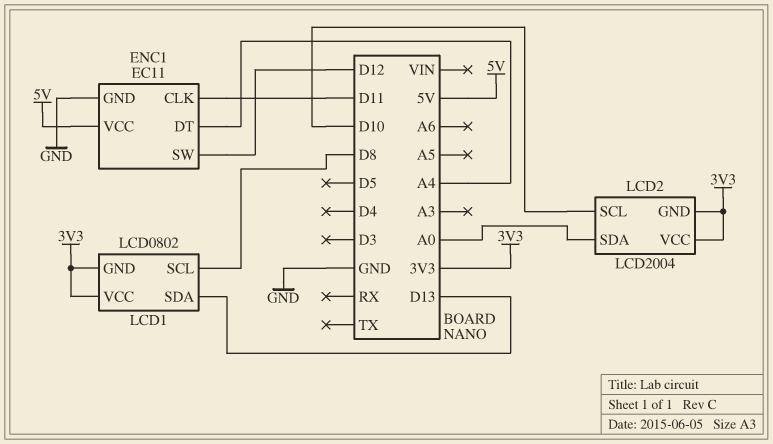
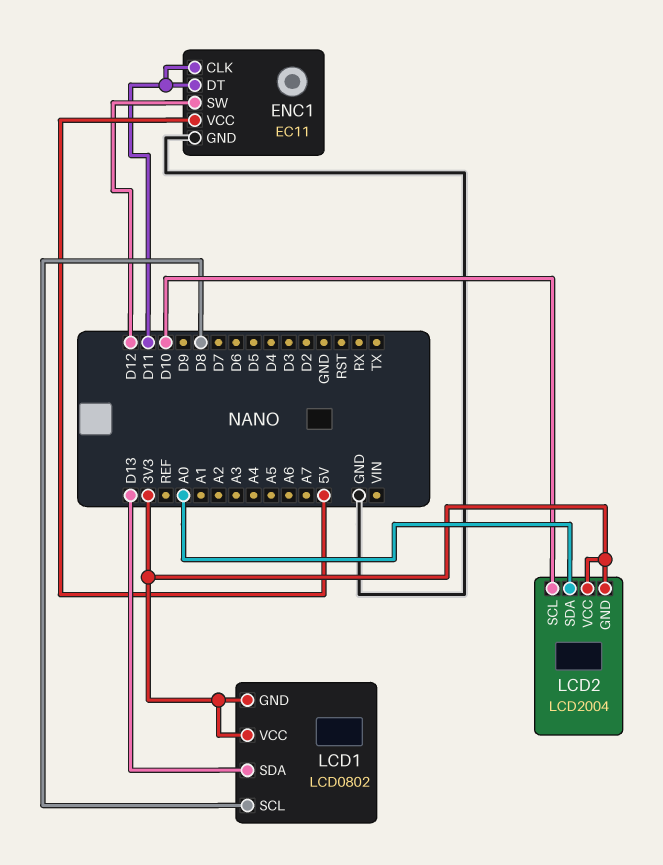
ENC1 pin DT: A4 -> D11

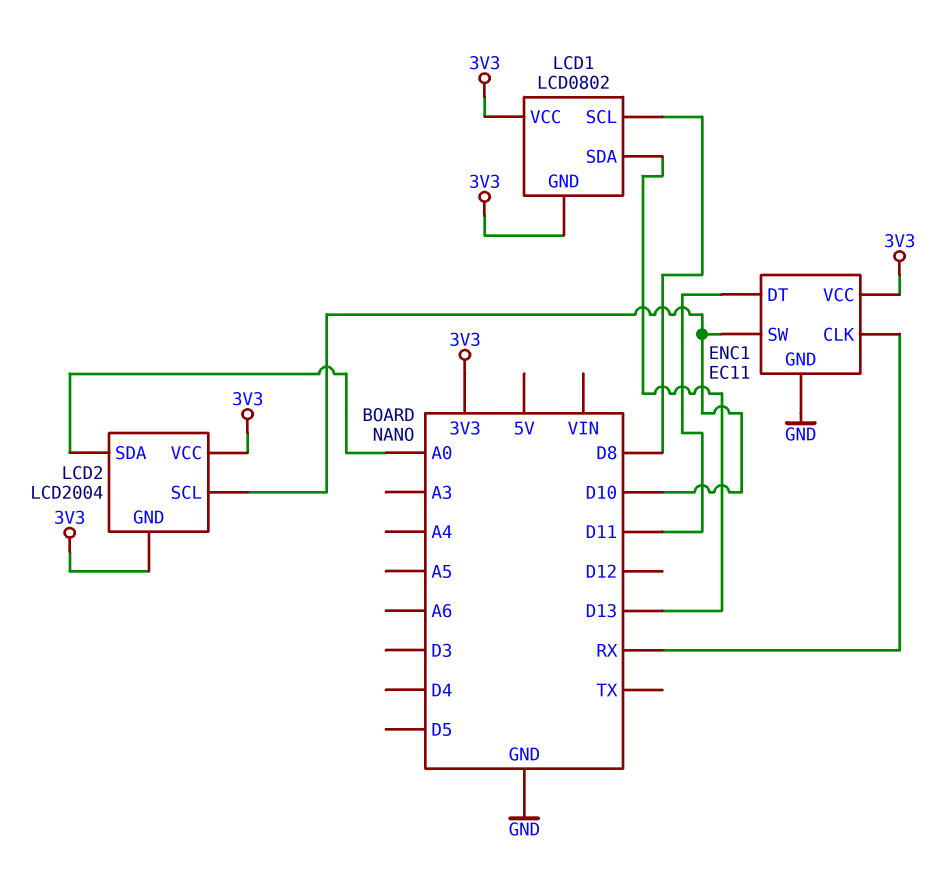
ENC1 pin CLK: D11 -> RX
ENC1 pin SW: D12 -> D10
ENC1 pin VCC: 5V -> 3V3

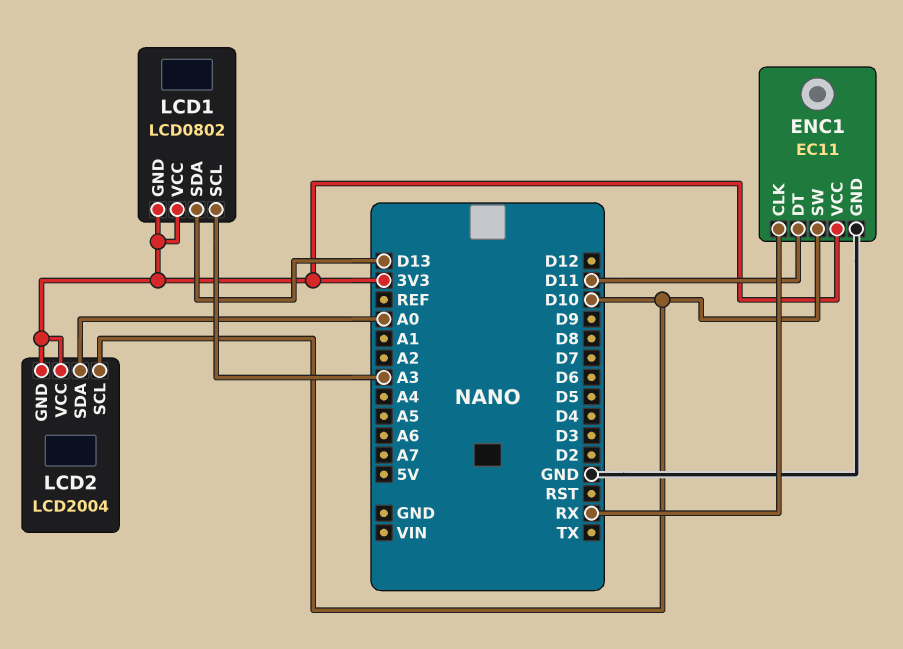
LCD1 pin SCL: D8 -> A3

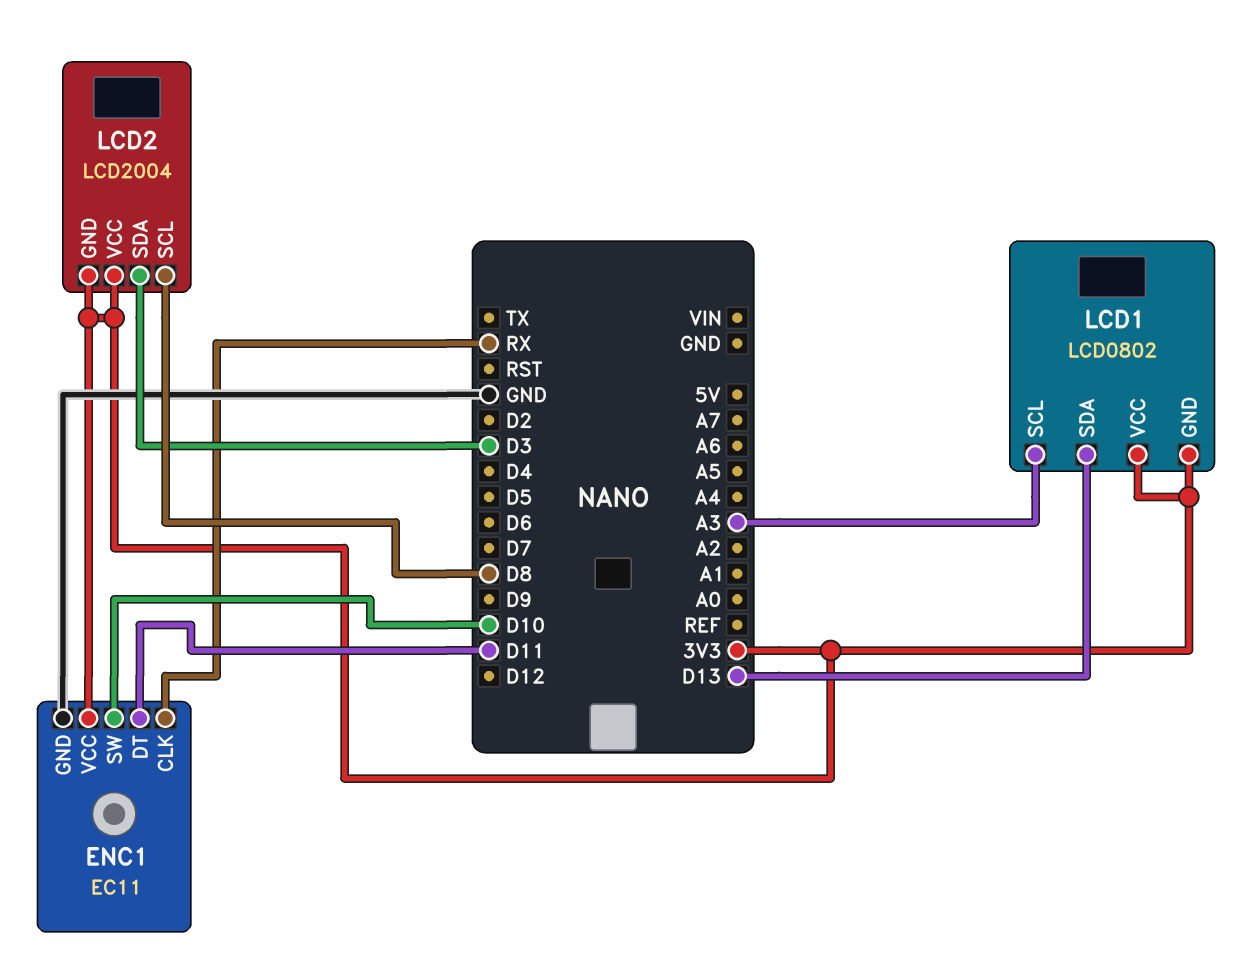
LCD2 pin SCL: D10 -> D8
LCD2 pin SDA: A0 -> D3

